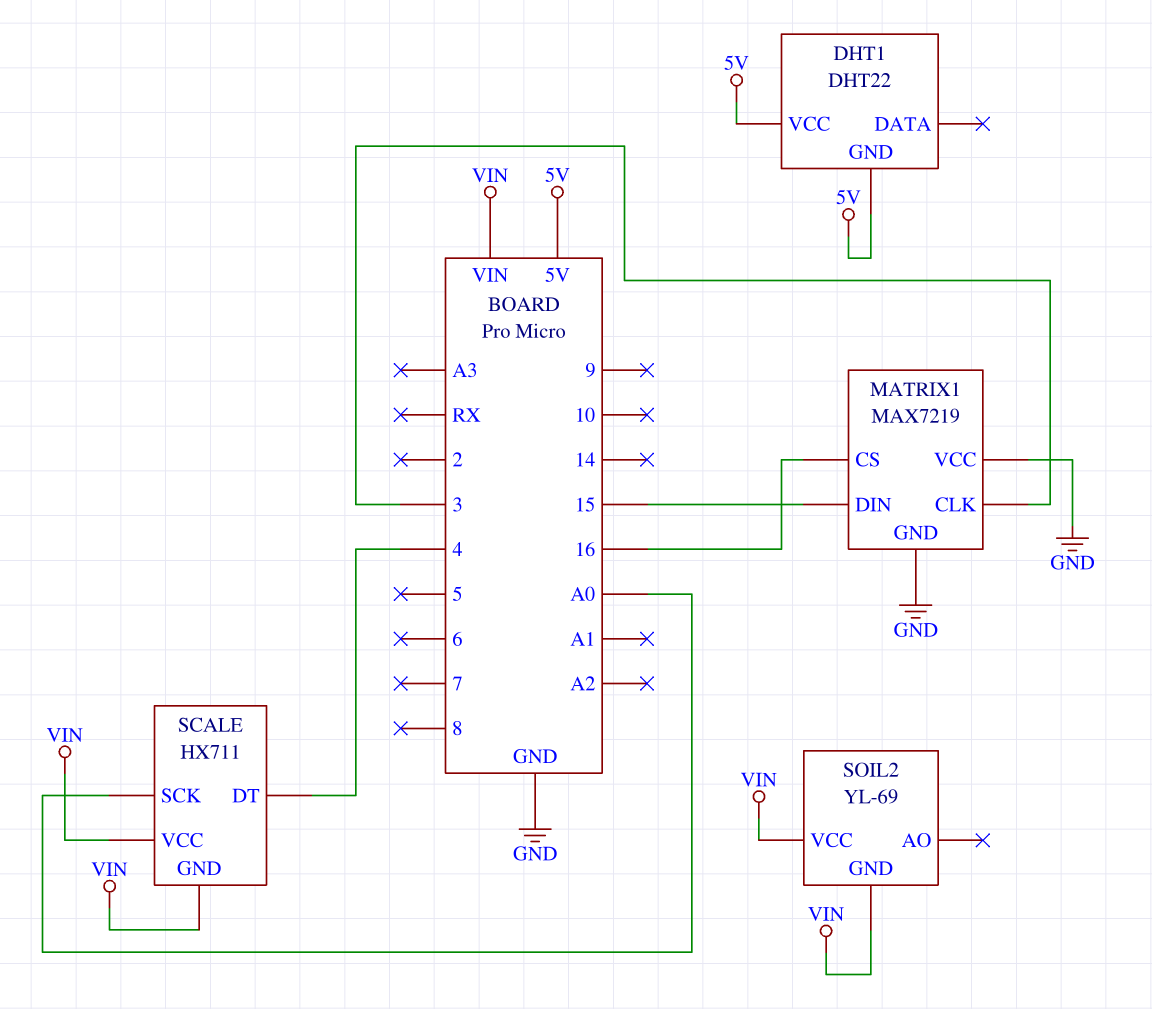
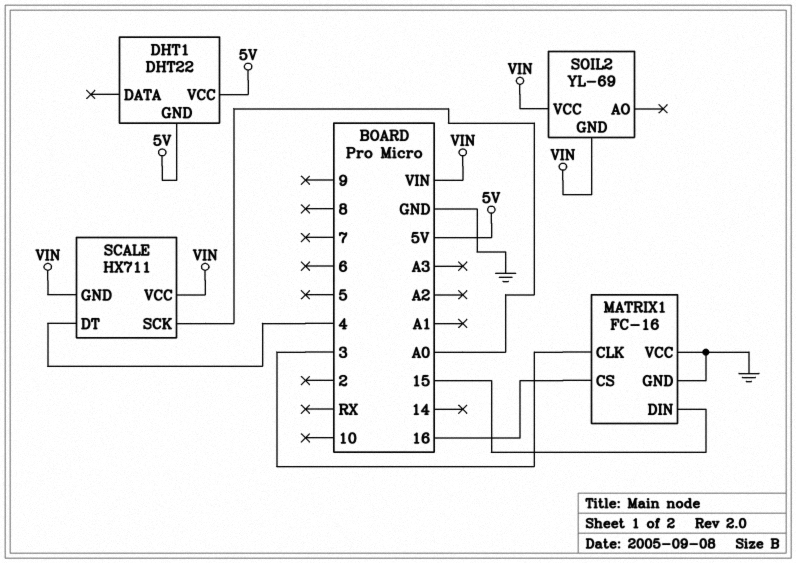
MATRIX1: MAX7219 -> FC-16

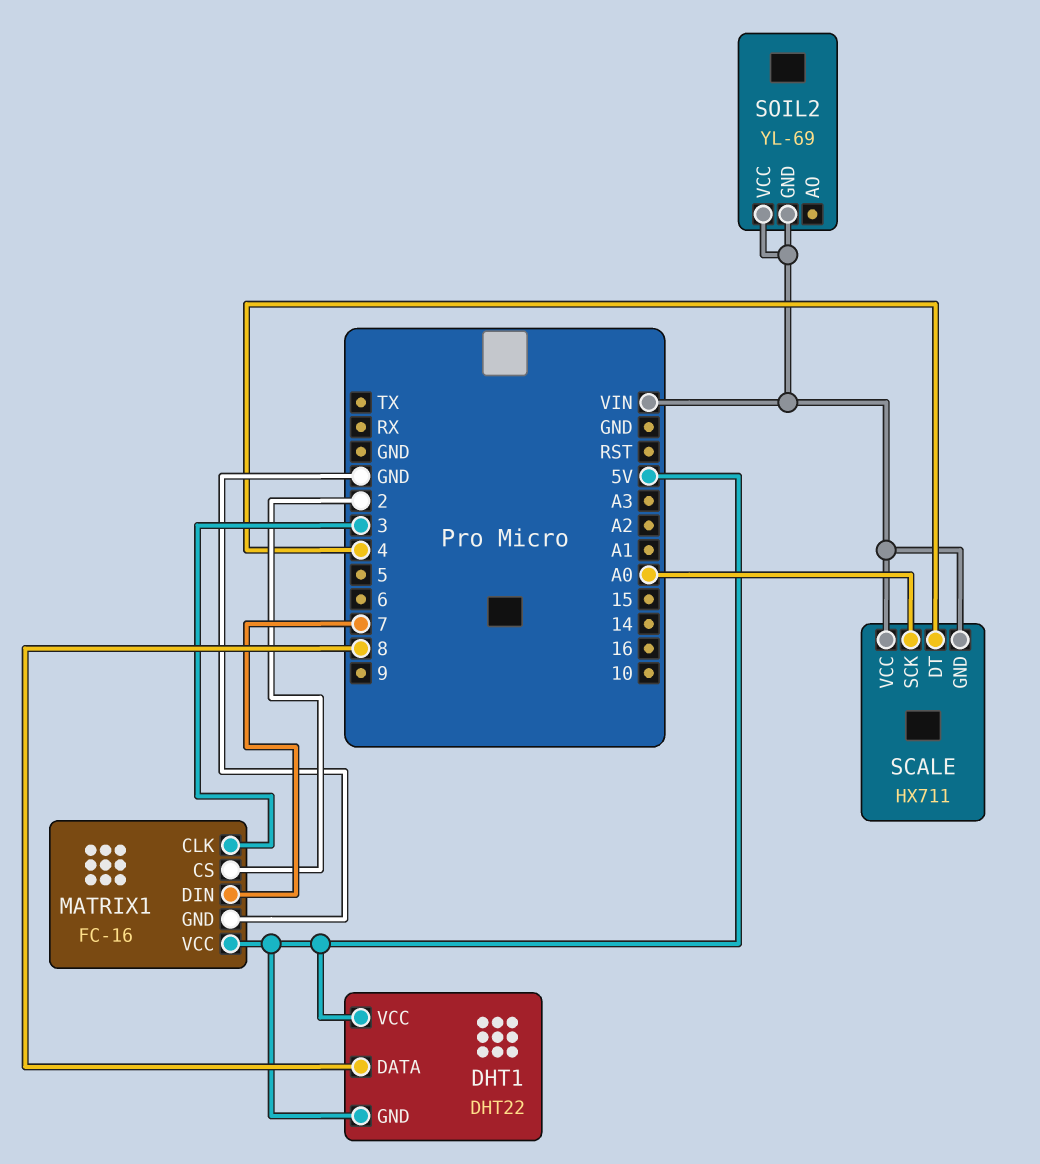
DHT1 pin DATA: none -> 8
MATRIX1 pin CS: 16 -> 2
MATRIX1 pin DIN: 15 -> 7
MATRIX1 pin VCC: GND -> 5V

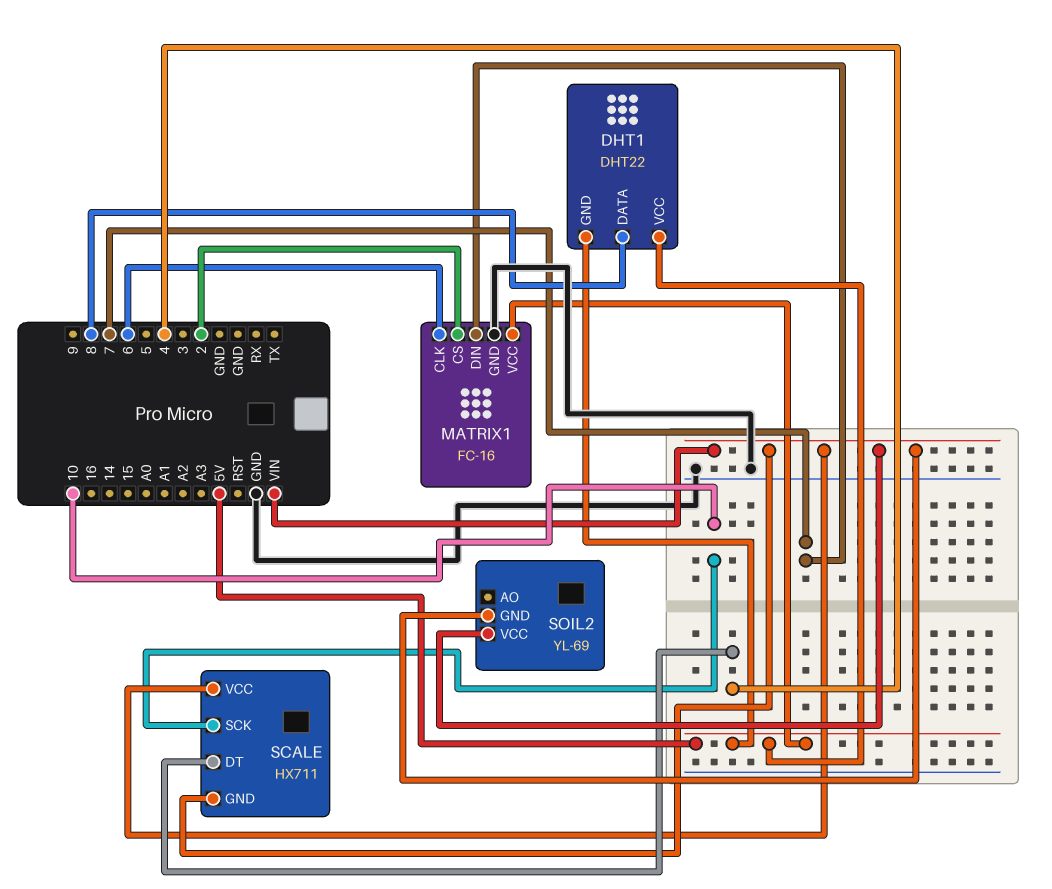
MATRIX1 pin CLK: 3 -> 6
SCALE pin SCK: A0 -> 10

